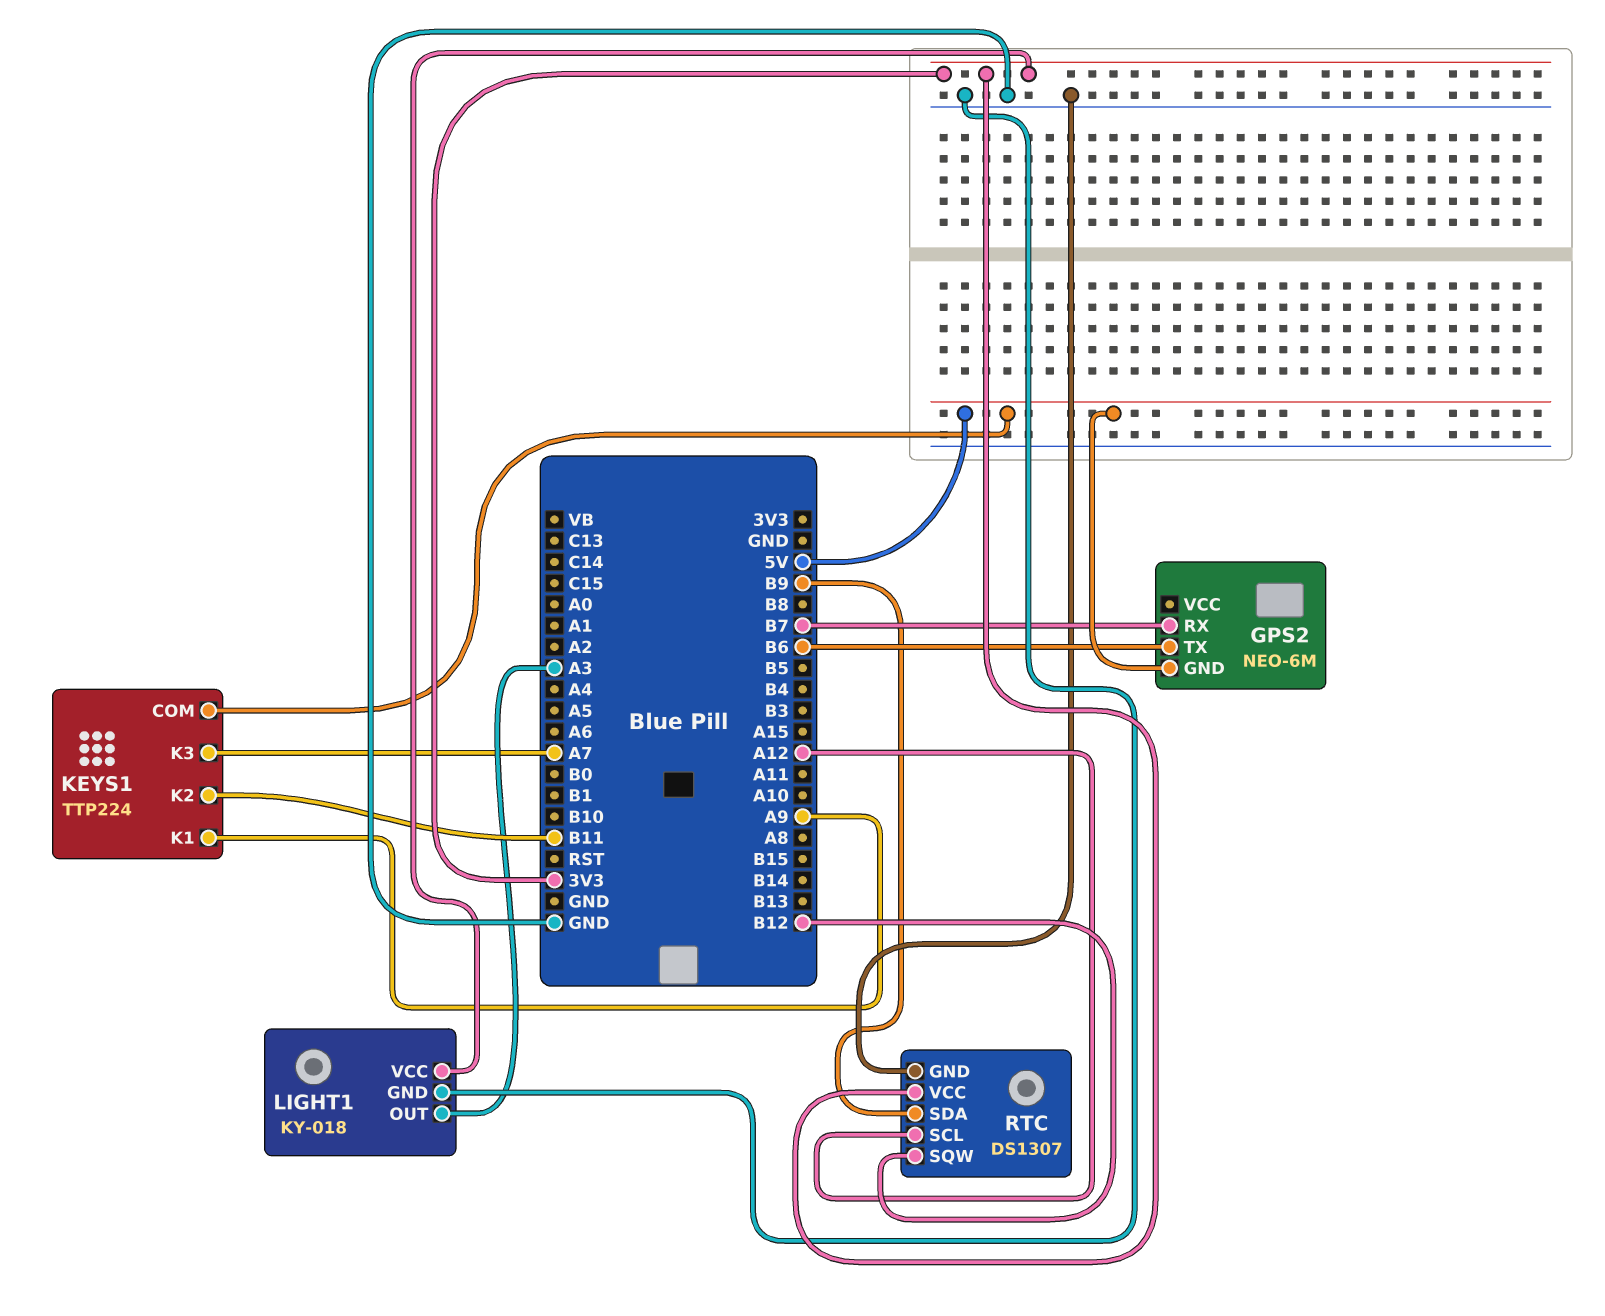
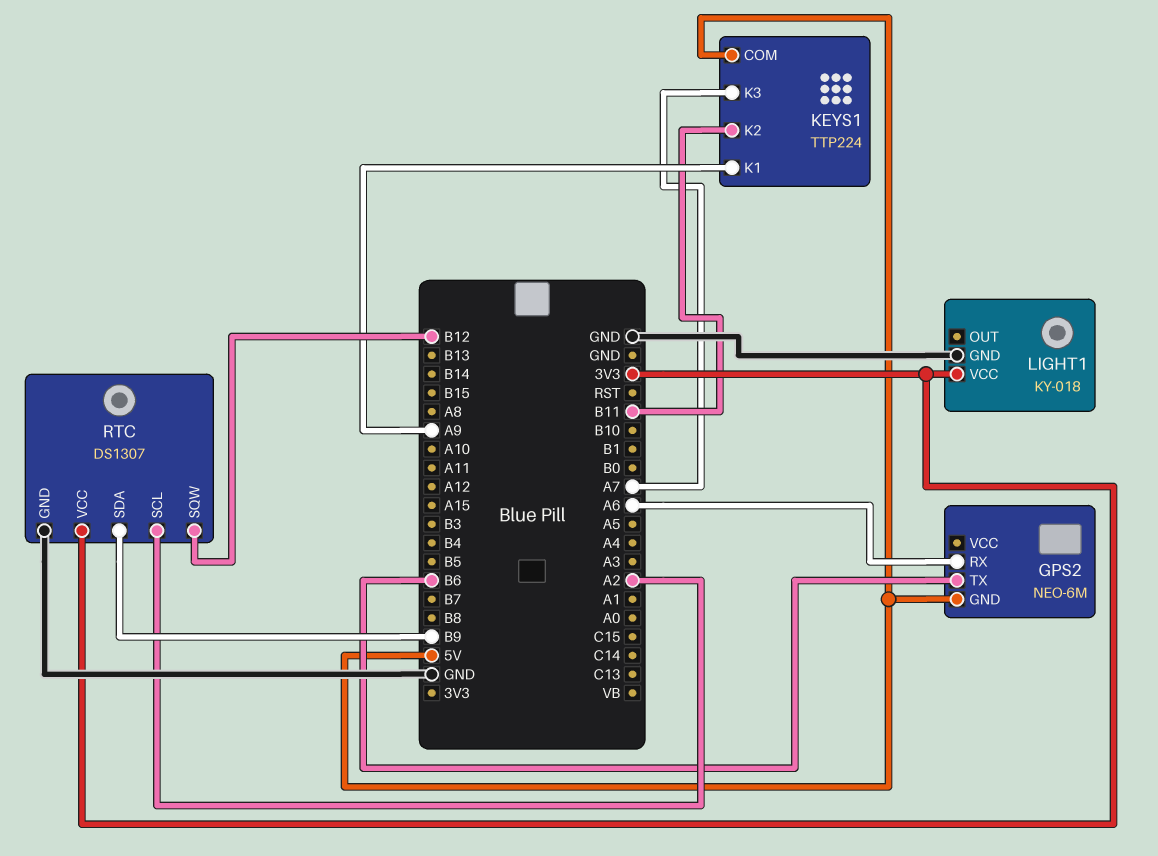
GPS2 pin RX: B7 -> A6
LIGHT1 pin OUT: A3 -> none
RTC pin SCL: A12 -> A2

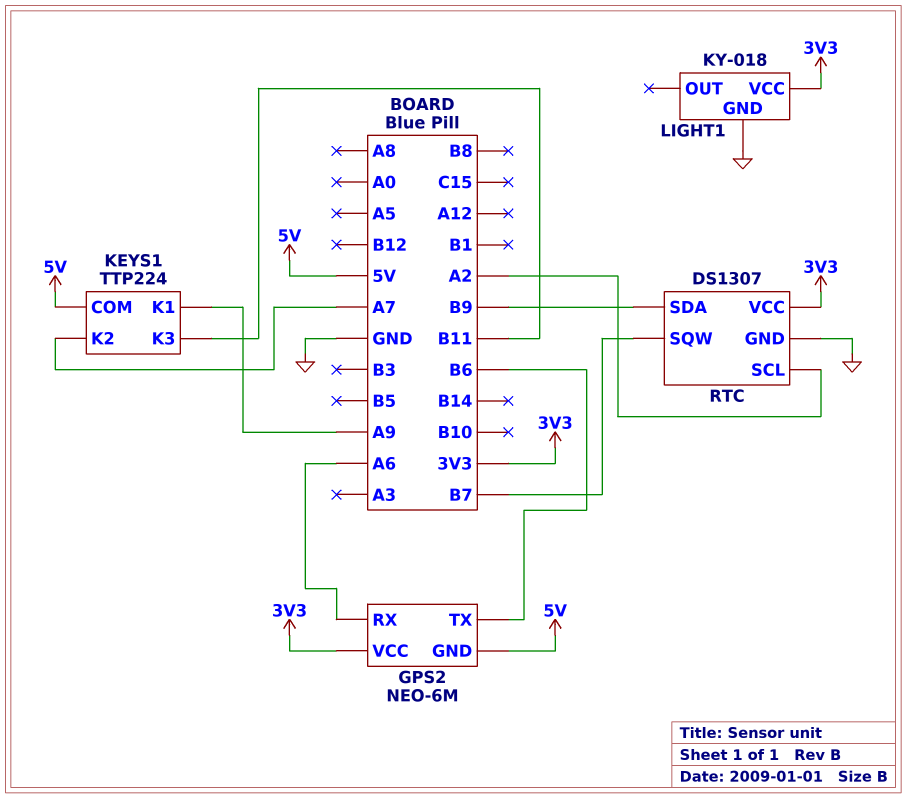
GPS2 pin VCC: none -> 3V3
KEYS1 pin K2: B11 -> A7
KEYS1 pin K3: A7 -> B11
RTC pin SQW: B12 -> B7

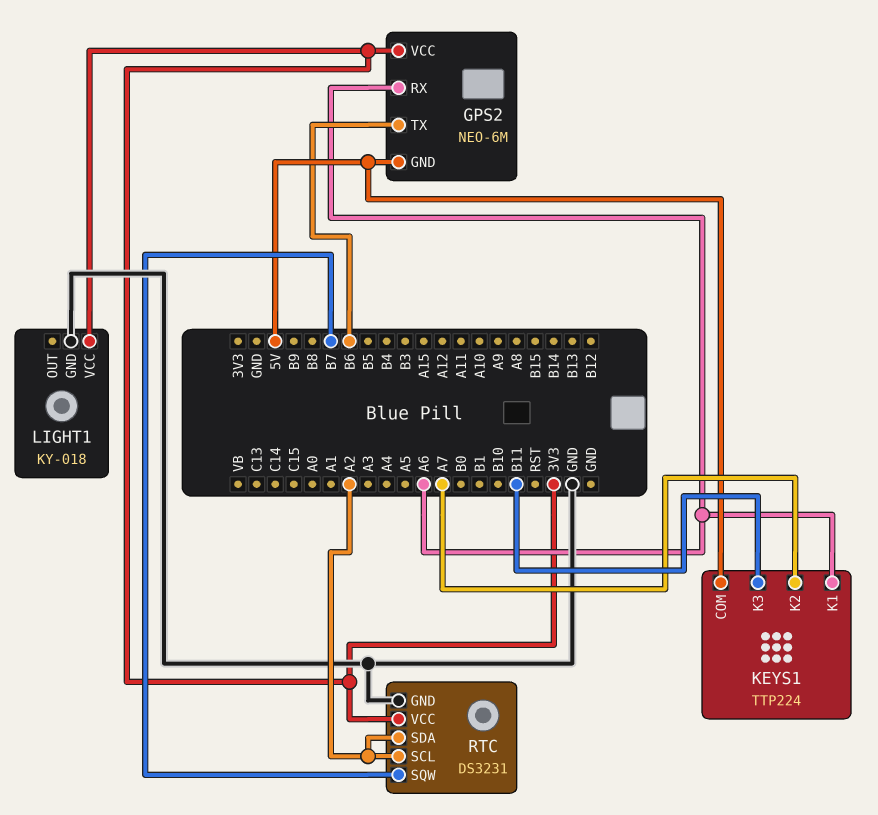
KEYS1 pin K1: A9 -> A6
RTC: DS1307 -> DS3231
RTC pin SDA: B9 -> A2

